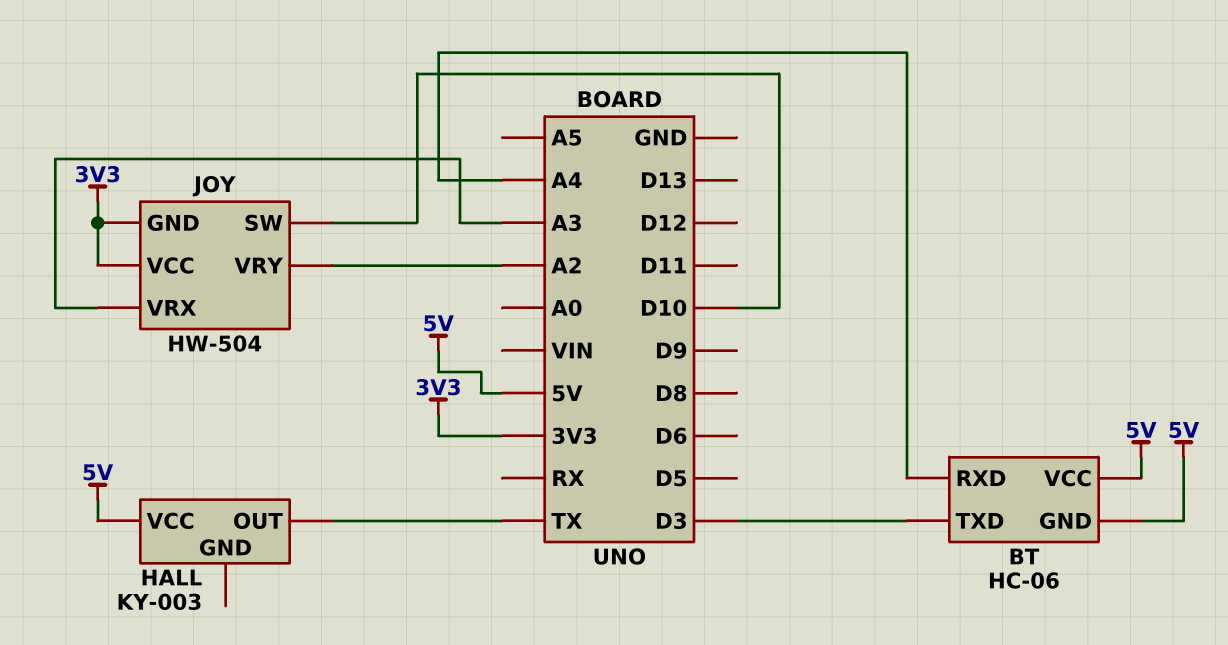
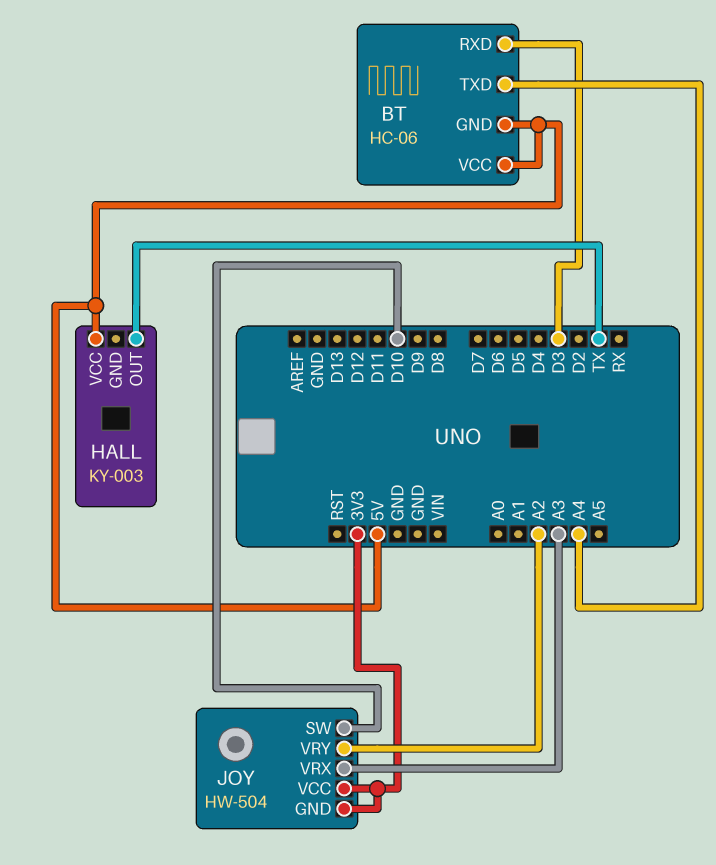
BT pin RXD: A4 -> D3
BT pin TXD: D3 -> A4

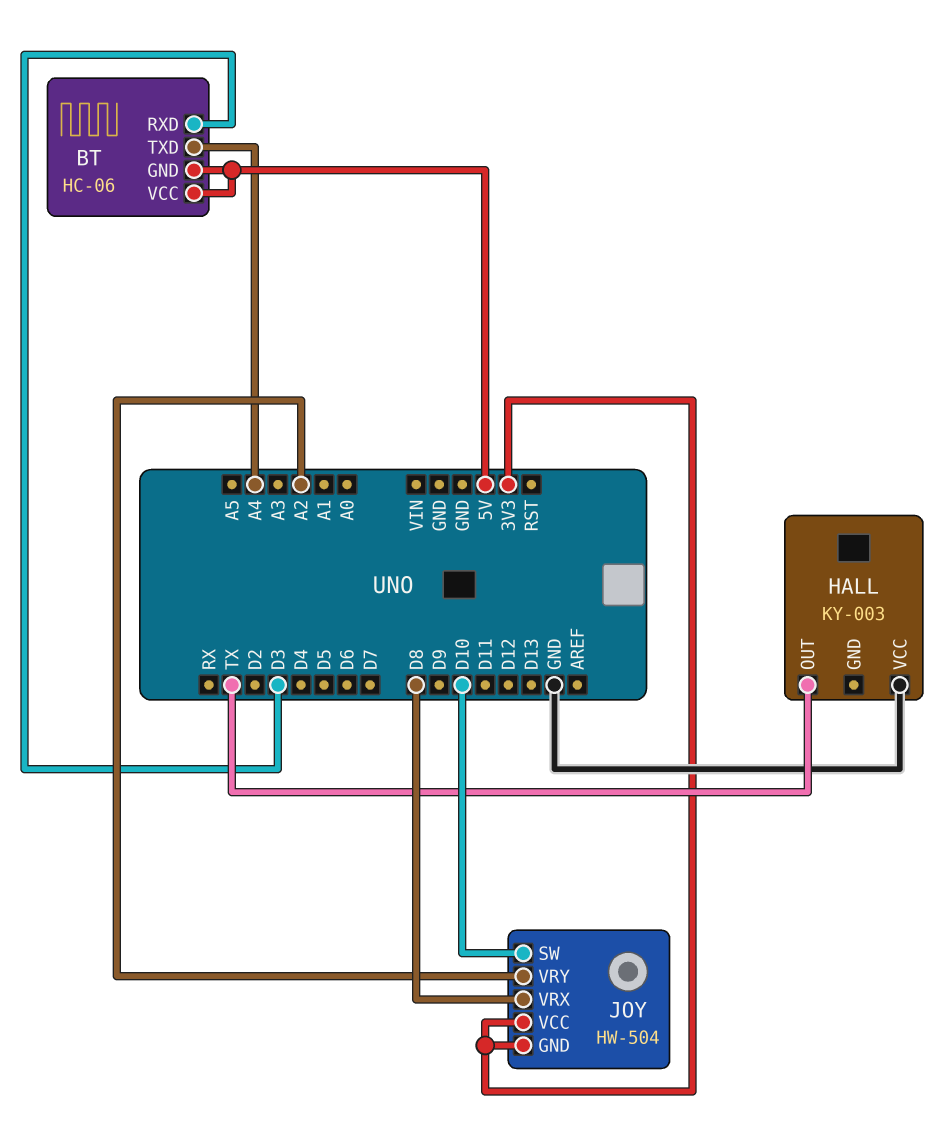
HALL pin VCC: 5V -> GND
JOY pin VRX: A3 -> D8

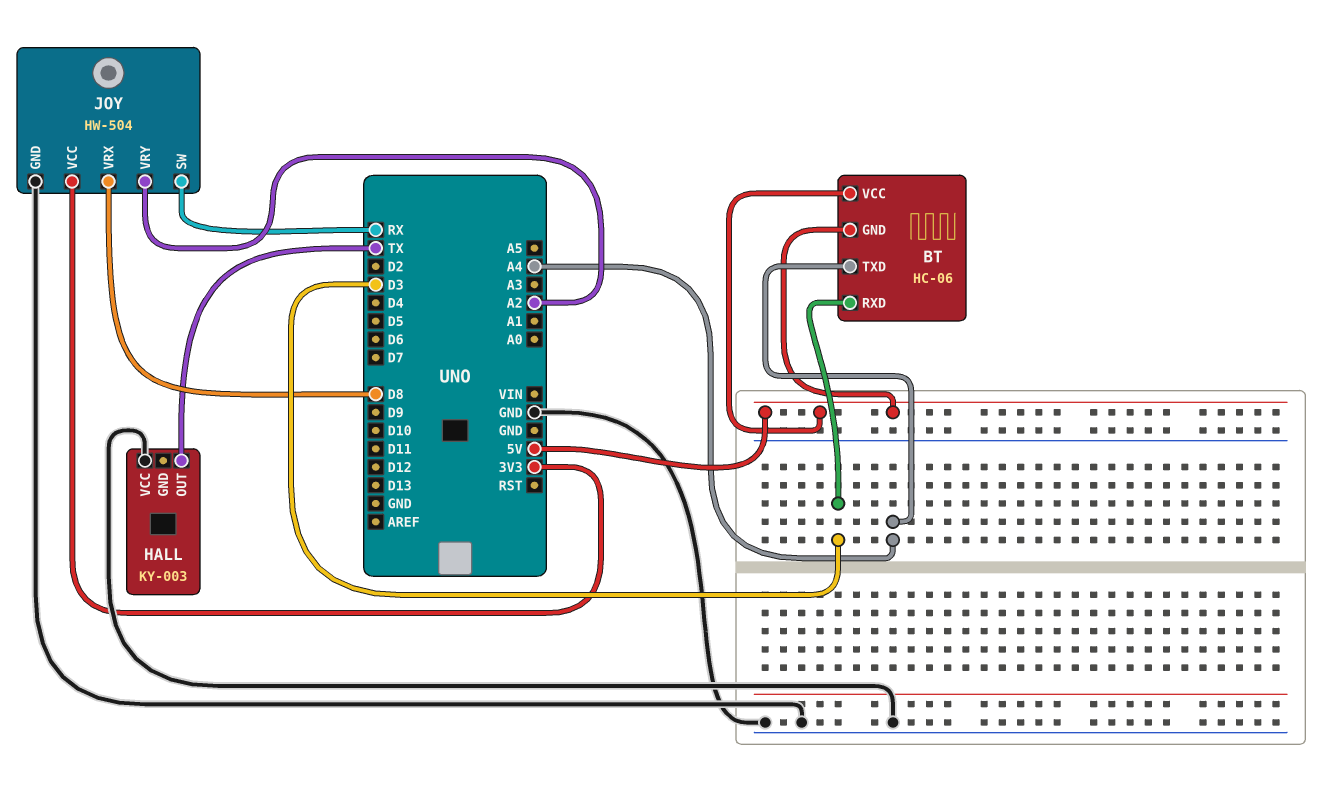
JOY pin GND: 3V3 -> GND
JOY pin SW: D10 -> RX

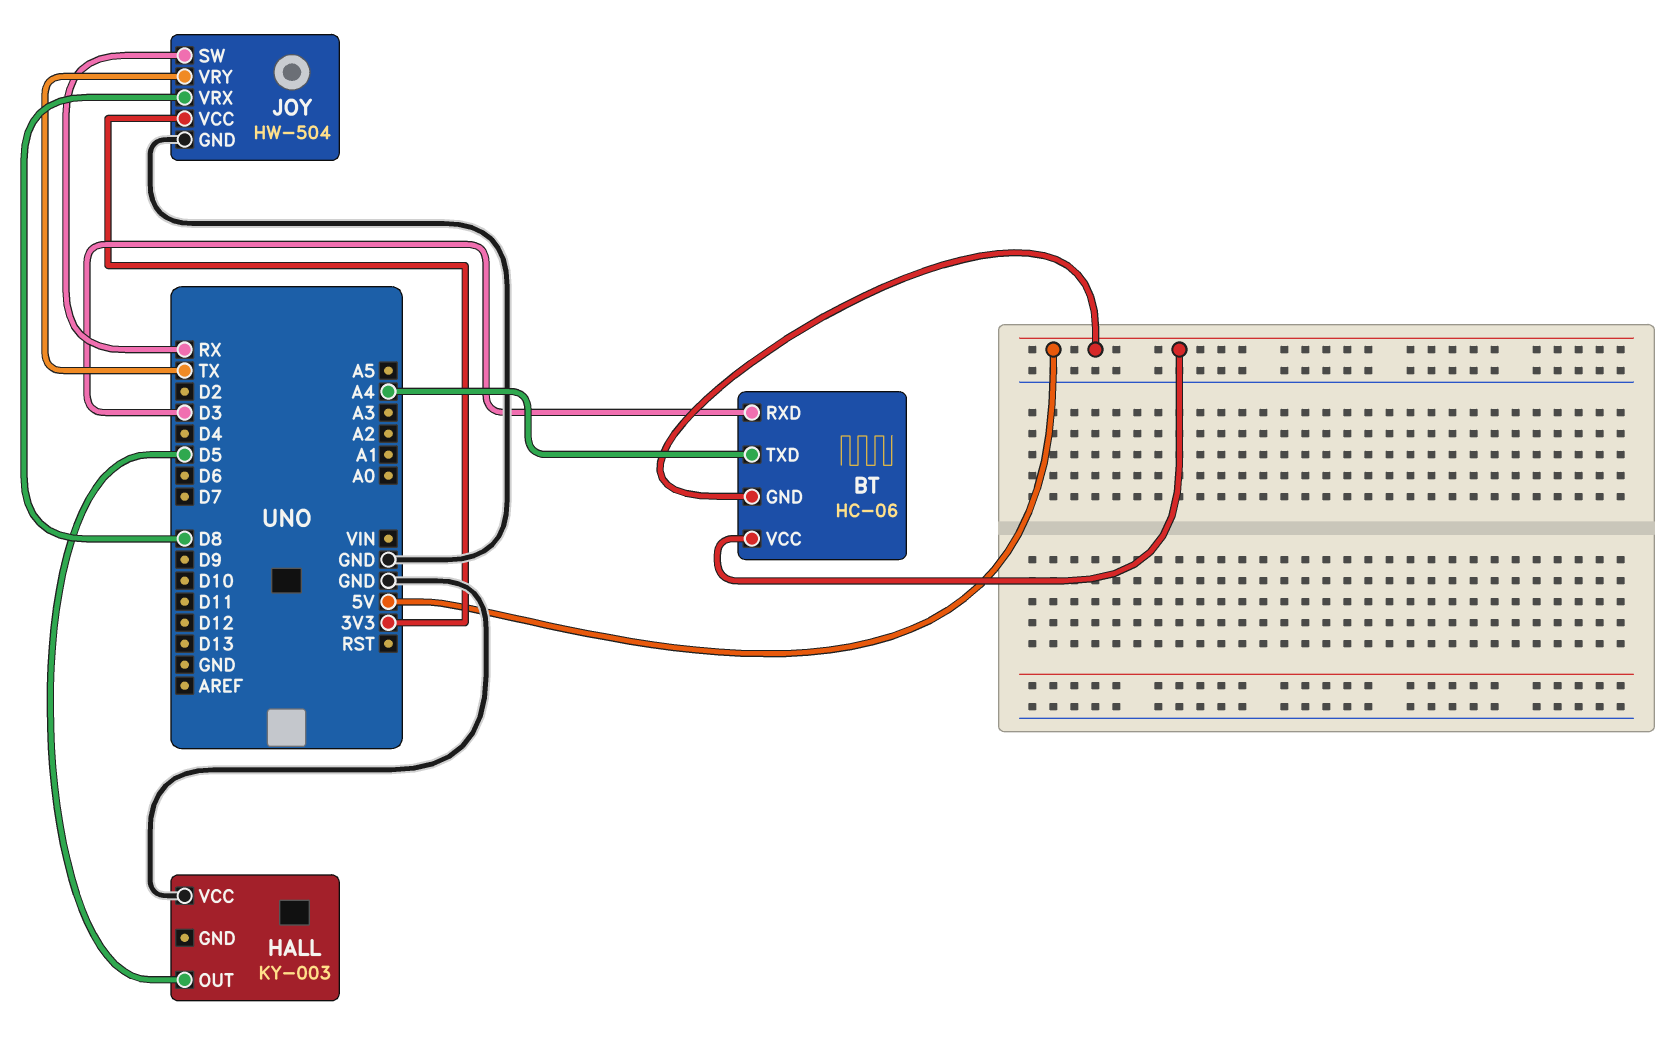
HALL pin OUT: TX -> D5
JOY pin VRY: A2 -> TX

